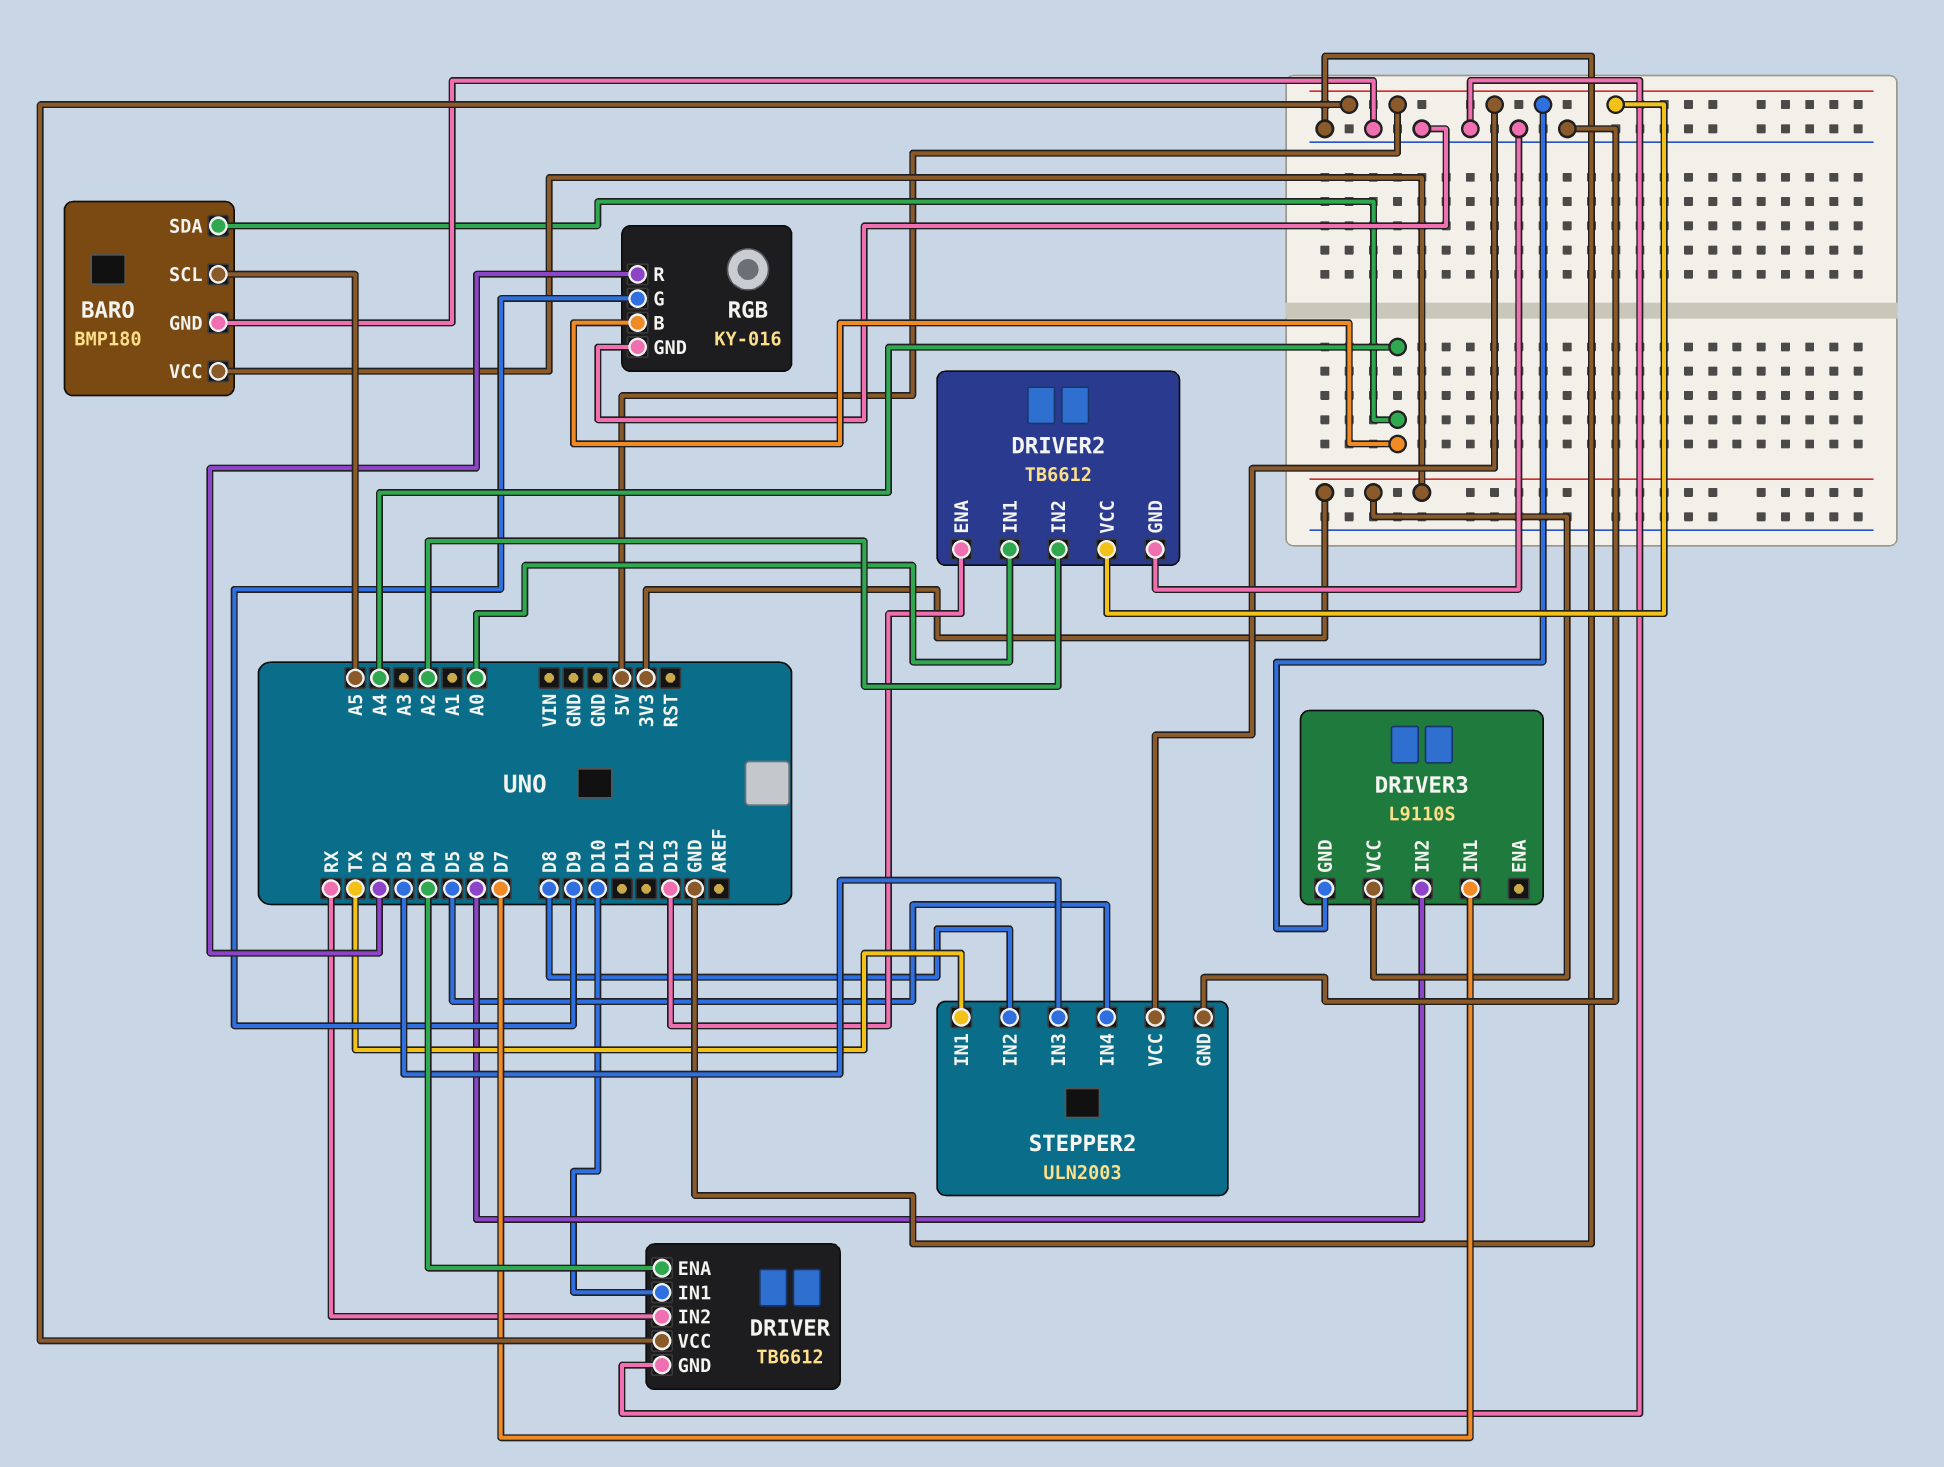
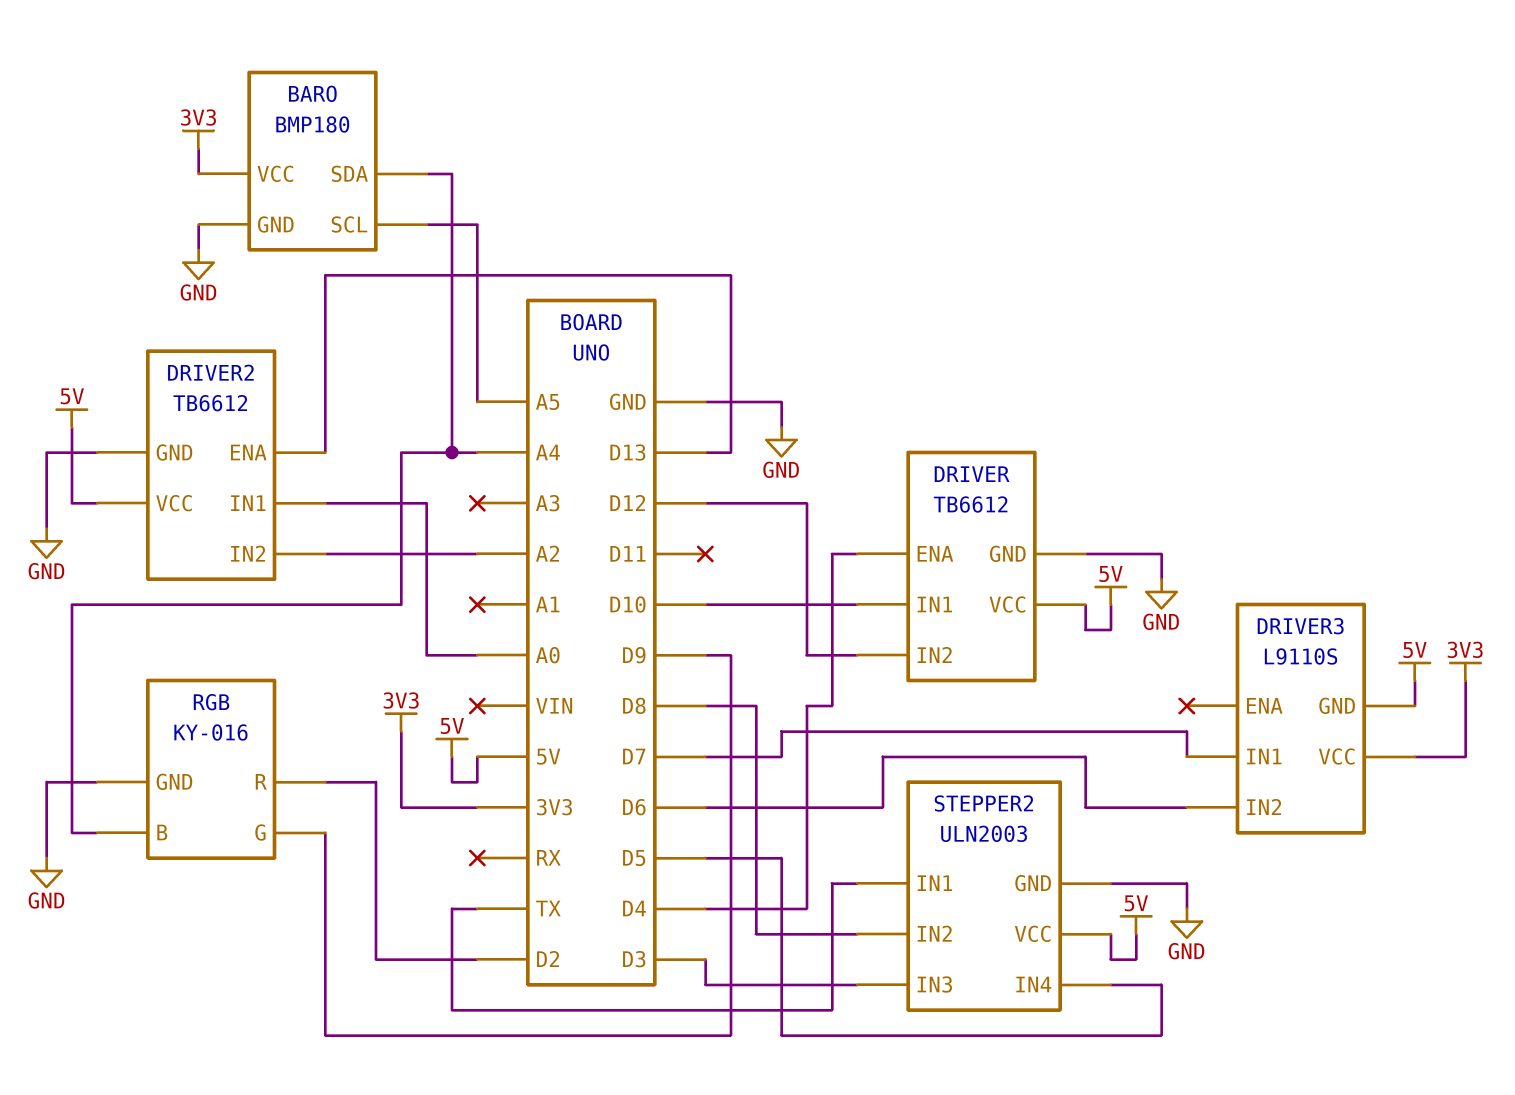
DRIVER pin IN2: RX -> D12

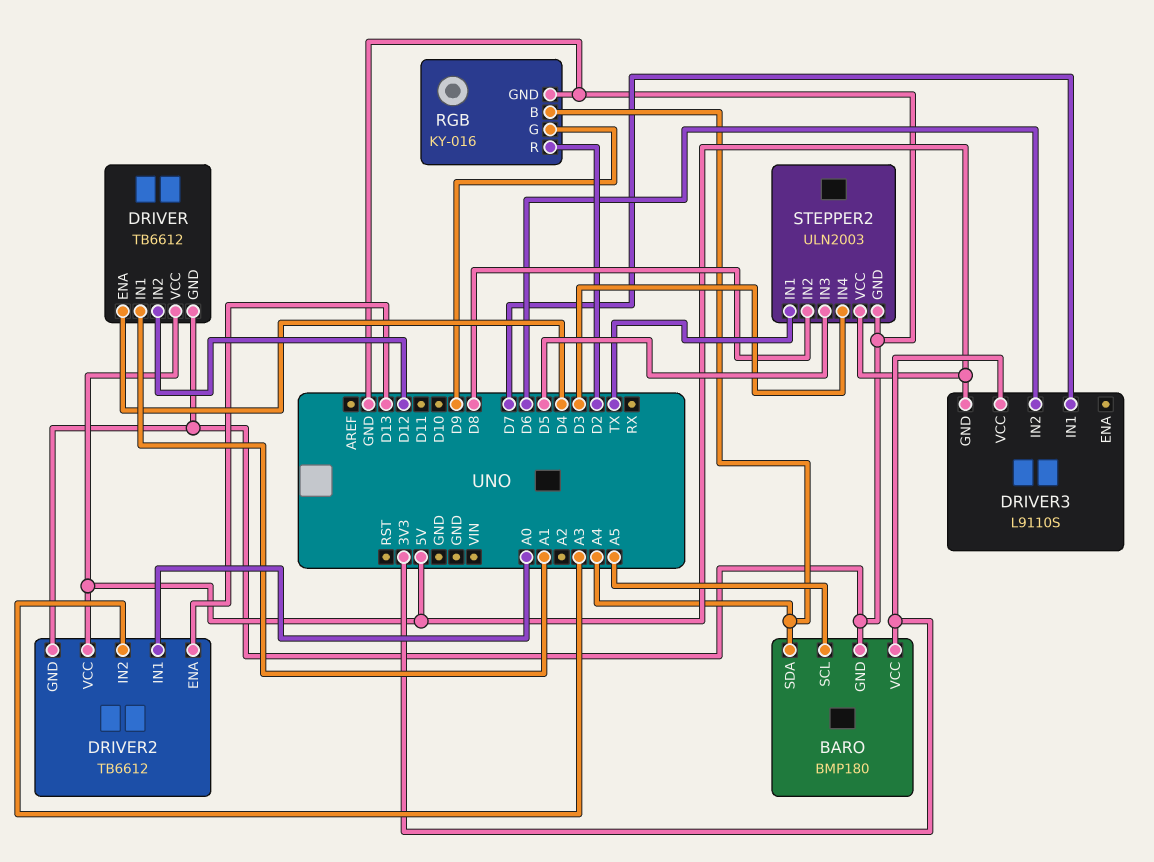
DRIVER pin IN1: D10 -> A1
DRIVER2 pin IN2: A2 -> A3
STEPPER2 pin IN3: D3 -> D5
STEPPER2 pin IN4: D5 -> D3

